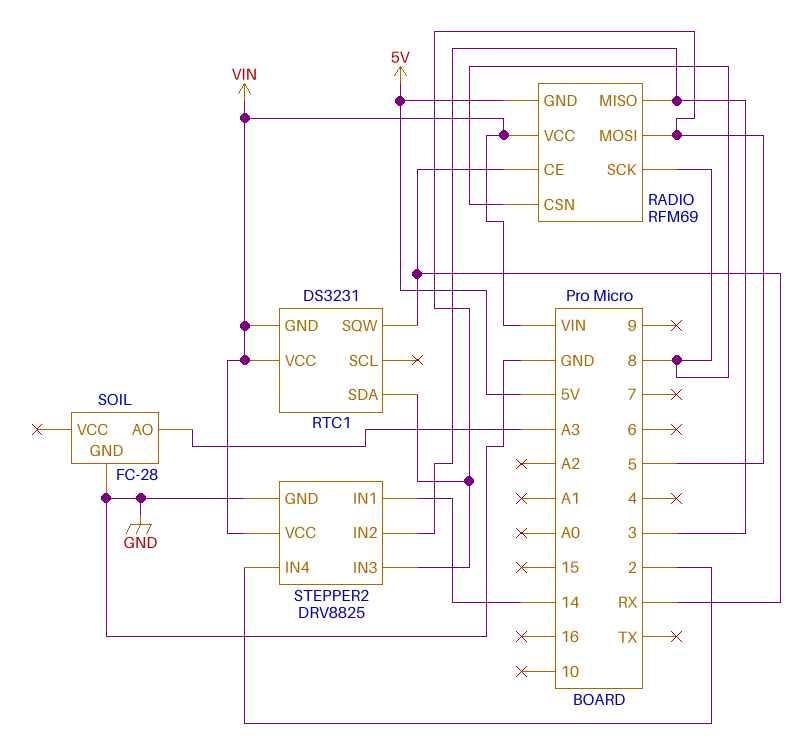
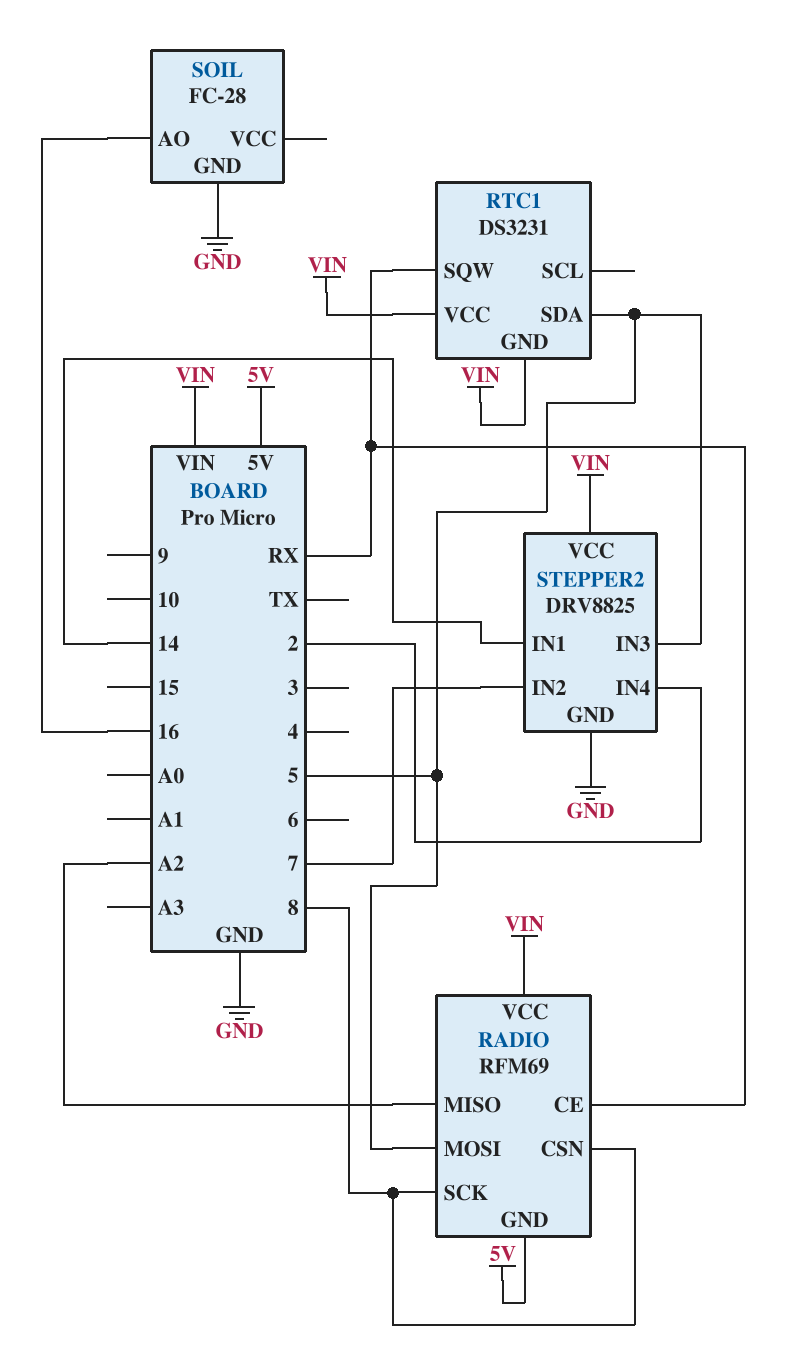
RADIO pin MISO: 3 -> A2
SOIL pin AO: A3 -> 16
STEPPER2 pin IN2: 3 -> 7

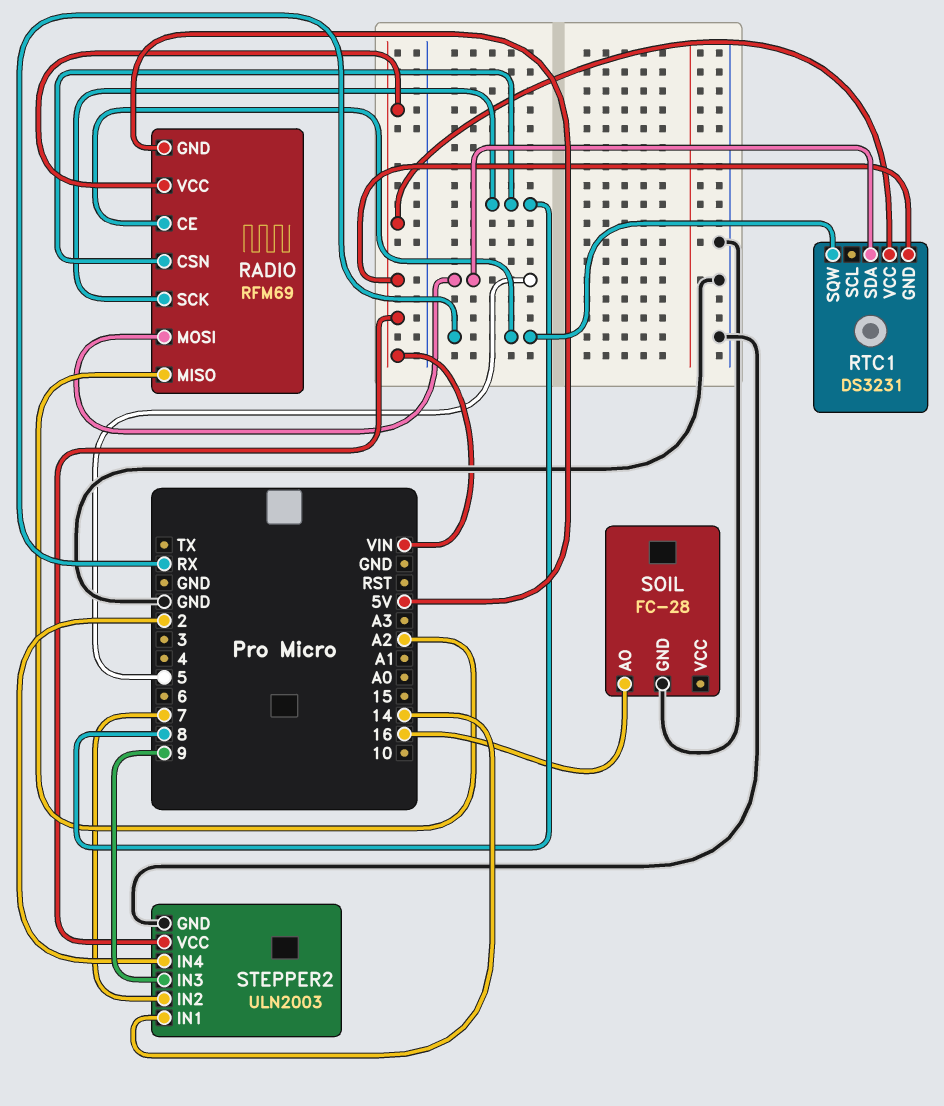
STEPPER2: DRV8825 -> ULN2003
STEPPER2 pin IN3: 5 -> 9

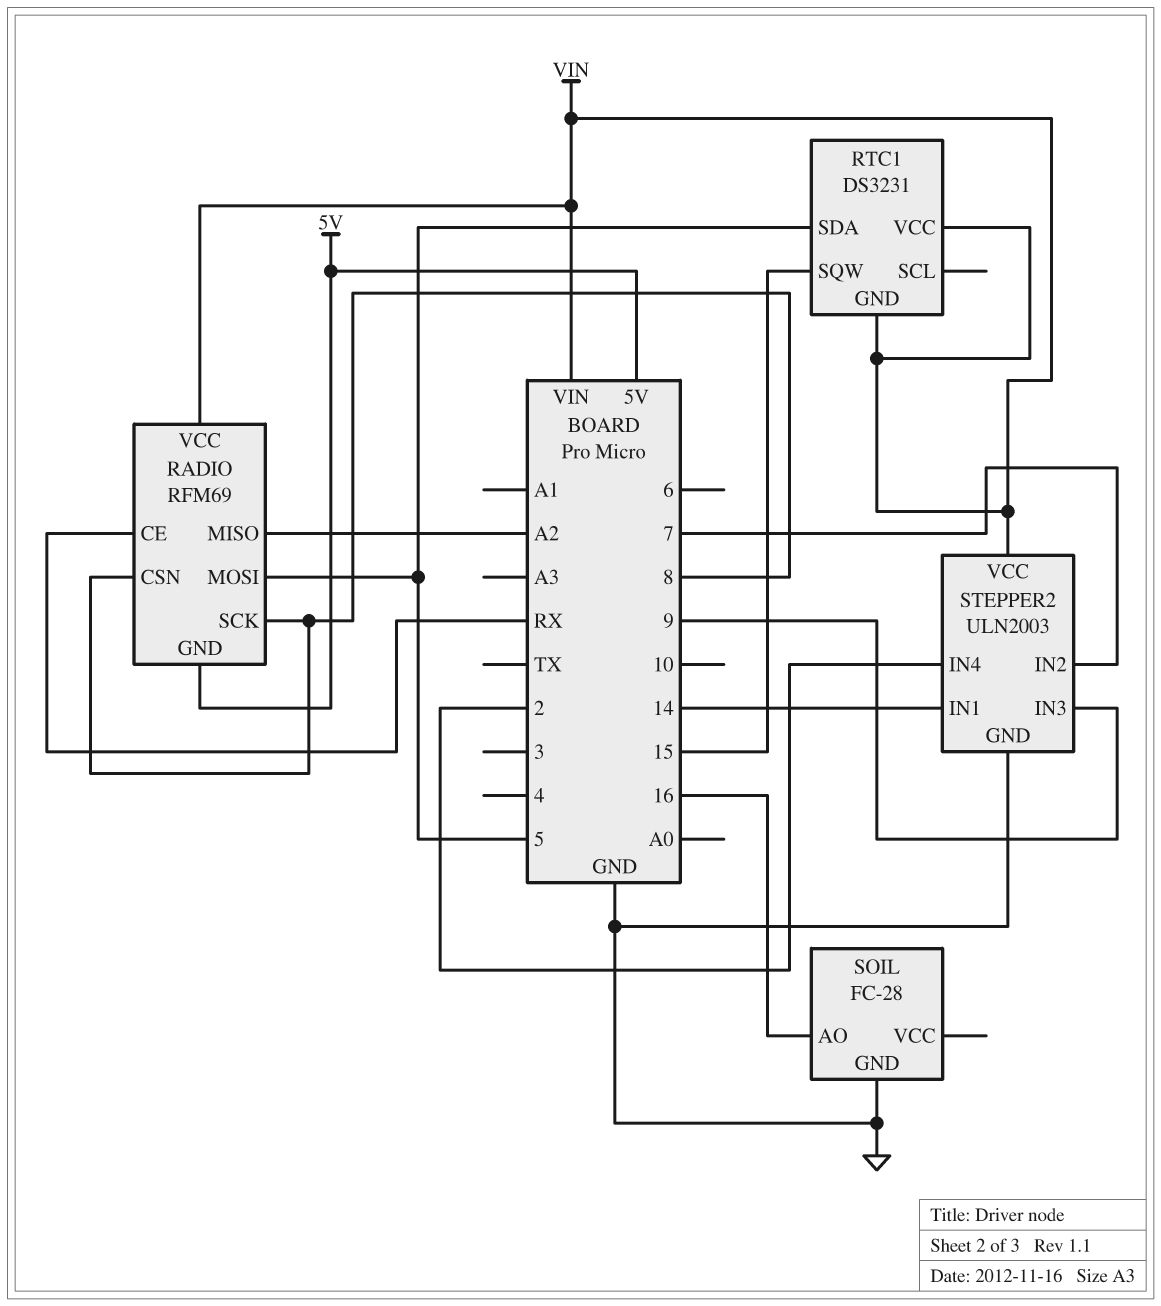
RTC1 pin SQW: RX -> 15

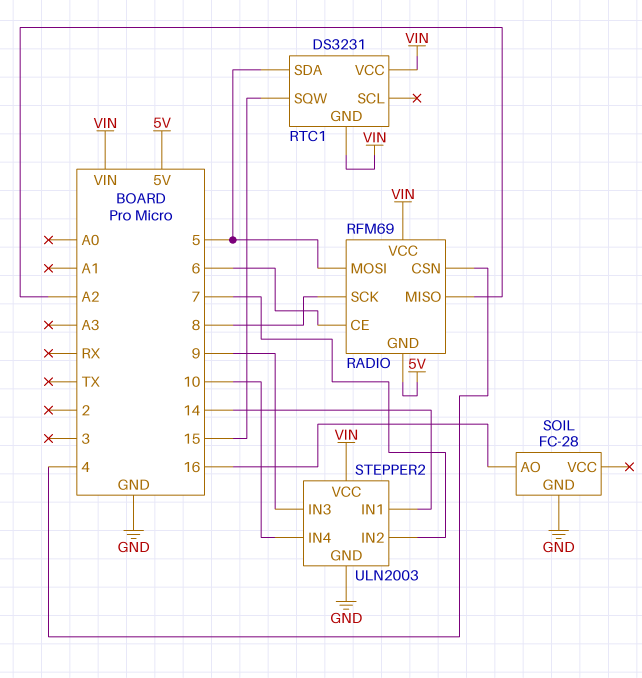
RADIO pin CE: RX -> 6
RADIO pin CSN: 8 -> 4
STEPPER2 pin IN4: 2 -> 10

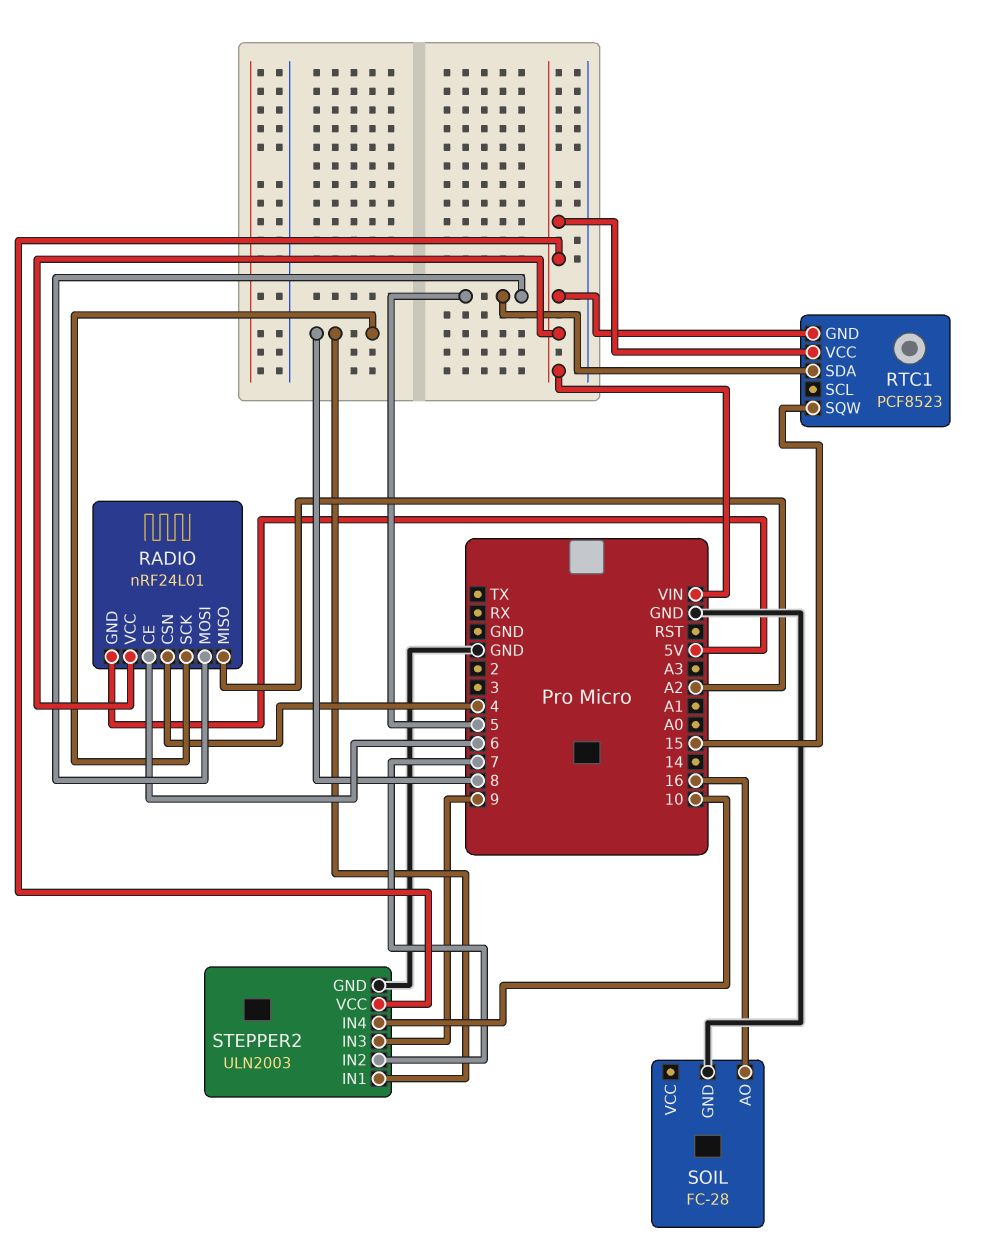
RADIO: RFM69 -> nRF24L01
RTC1: DS3231 -> PCF8523
STEPPER2 pin IN1: 14 -> 8

